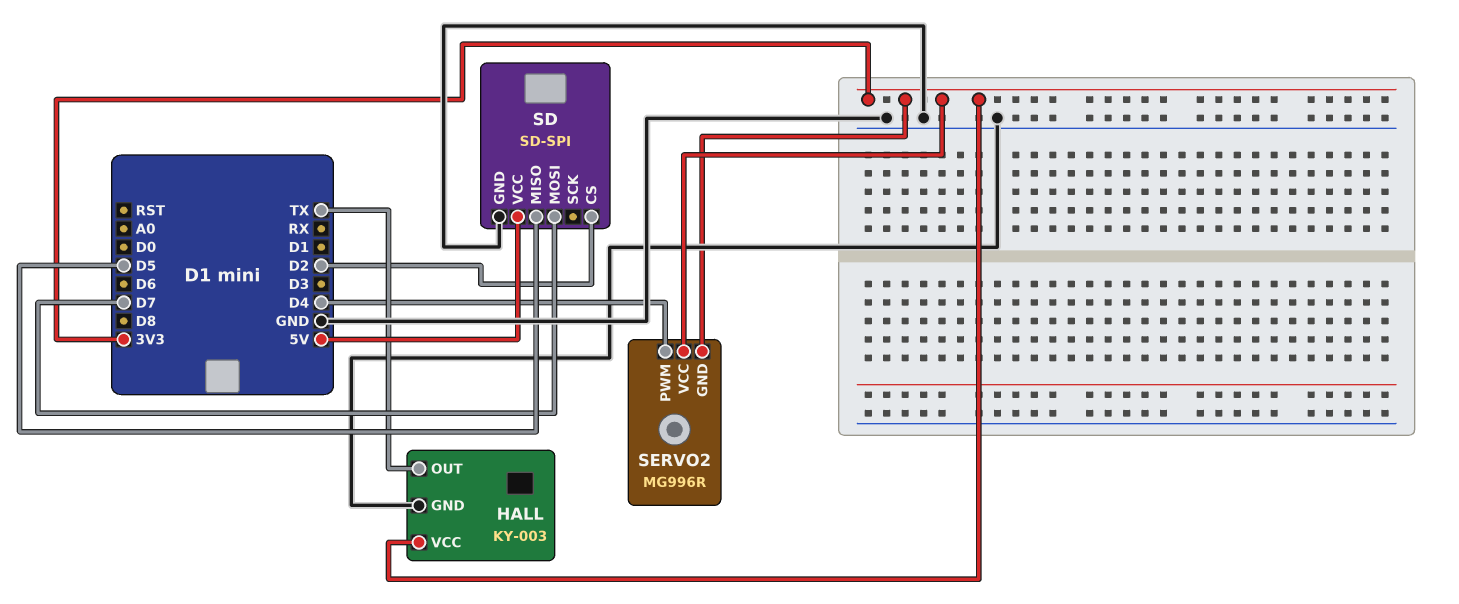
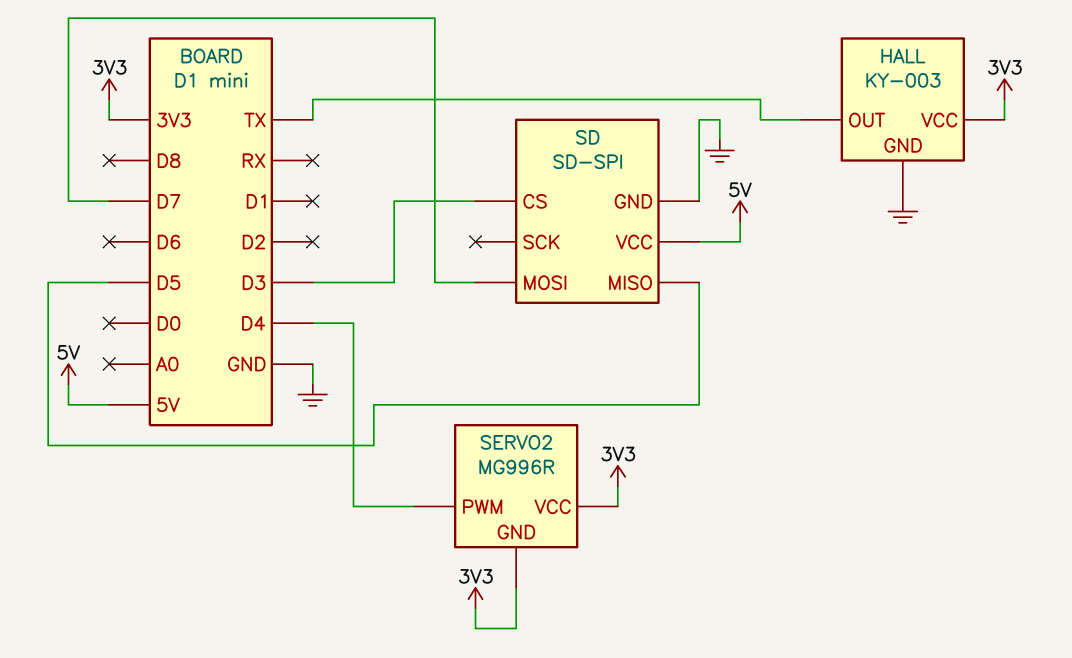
SD pin CS: D2 -> D3

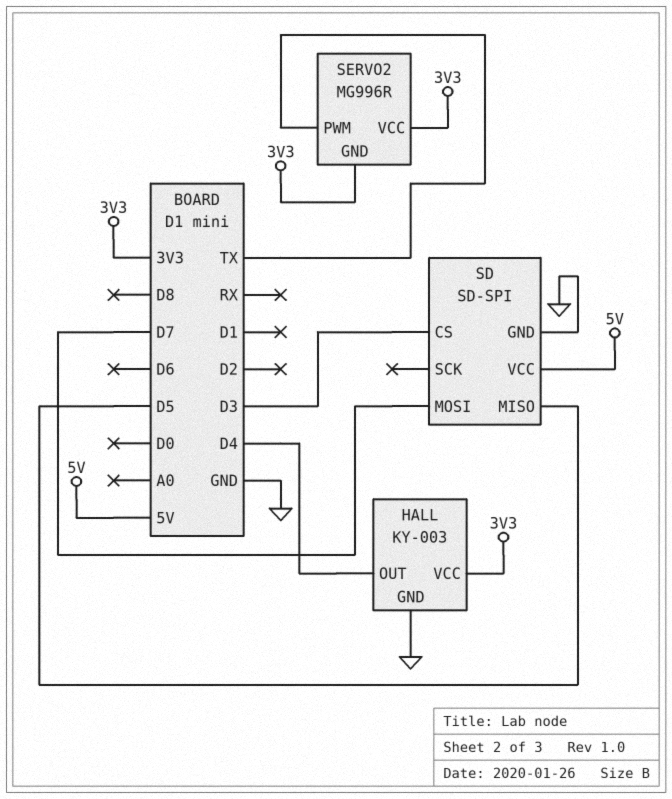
HALL pin OUT: TX -> D4
SERVO2 pin PWM: D4 -> TX

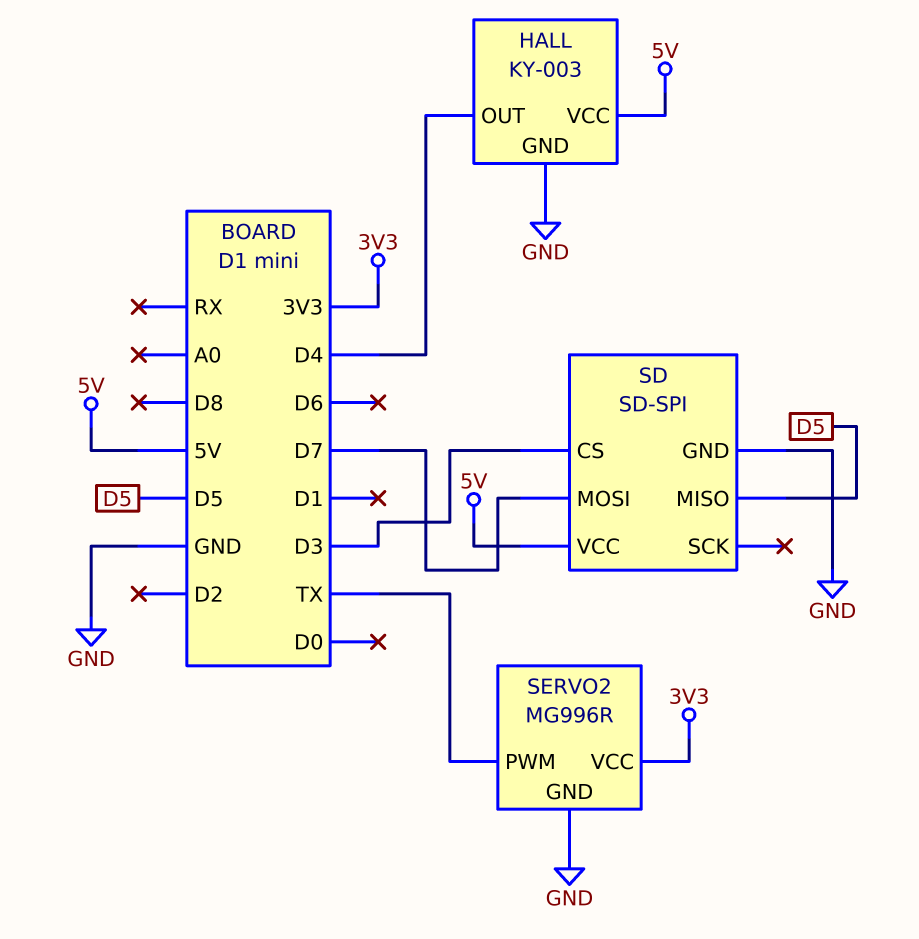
HALL pin VCC: 3V3 -> 5V
SERVO2 pin GND: 3V3 -> GND

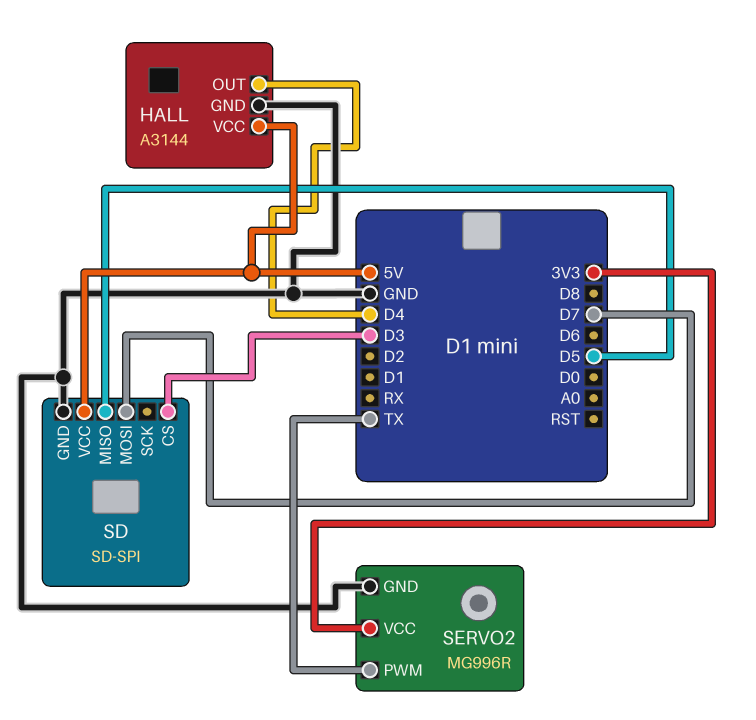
HALL: KY-003 -> A3144

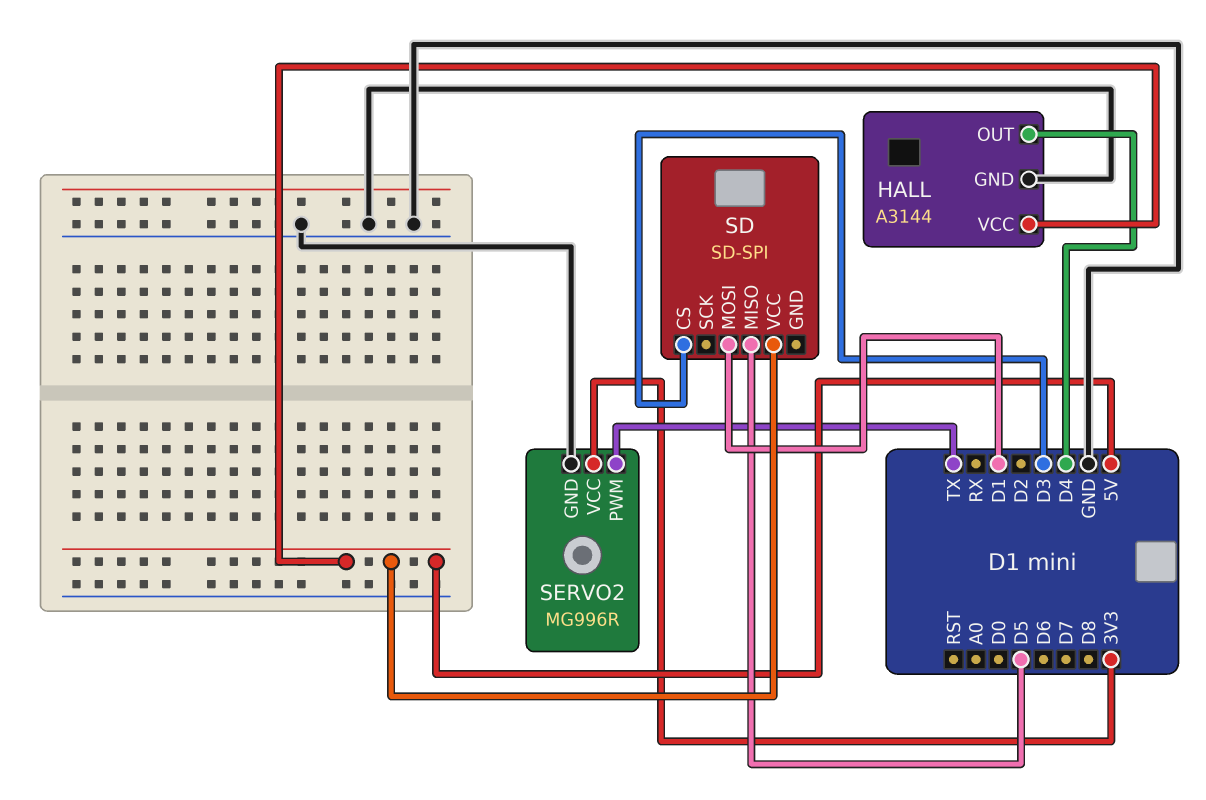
SD pin GND: GND -> none
SD pin MOSI: D7 -> D1

